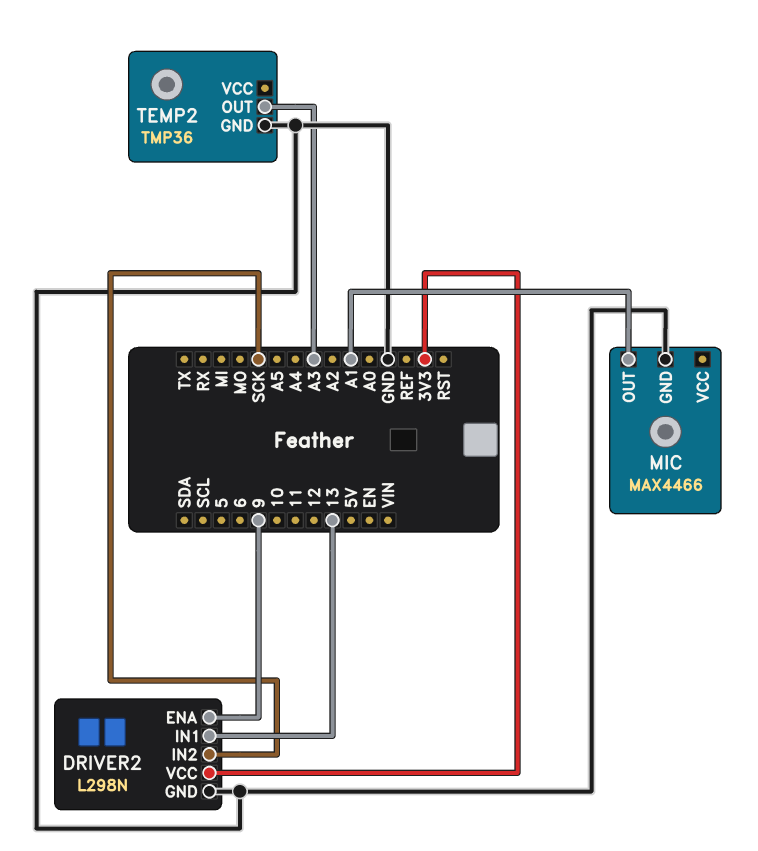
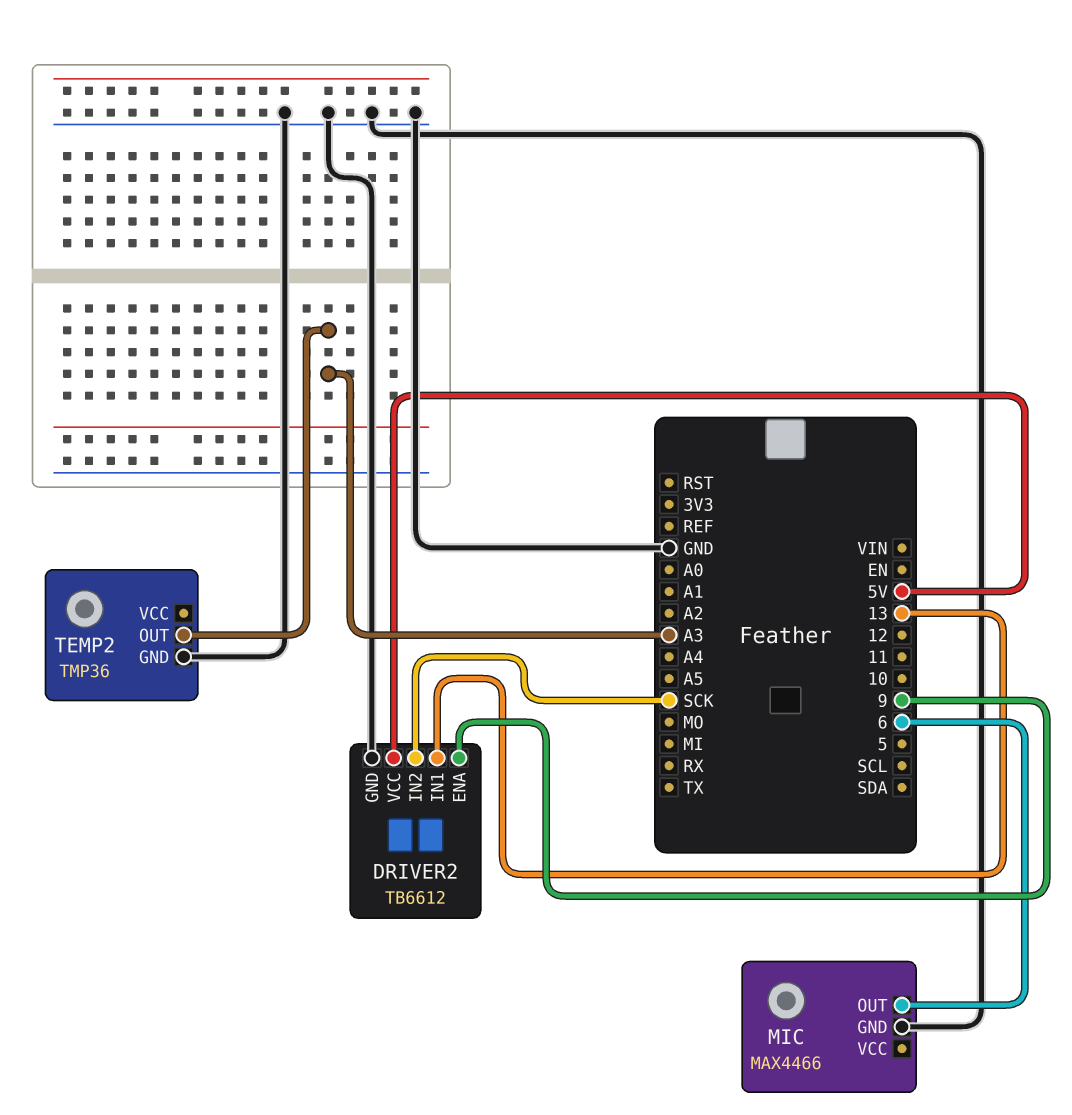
DRIVER2: L298N -> TB6612
DRIVER2 pin VCC: 3V3 -> 5V
MIC pin OUT: A1 -> 6

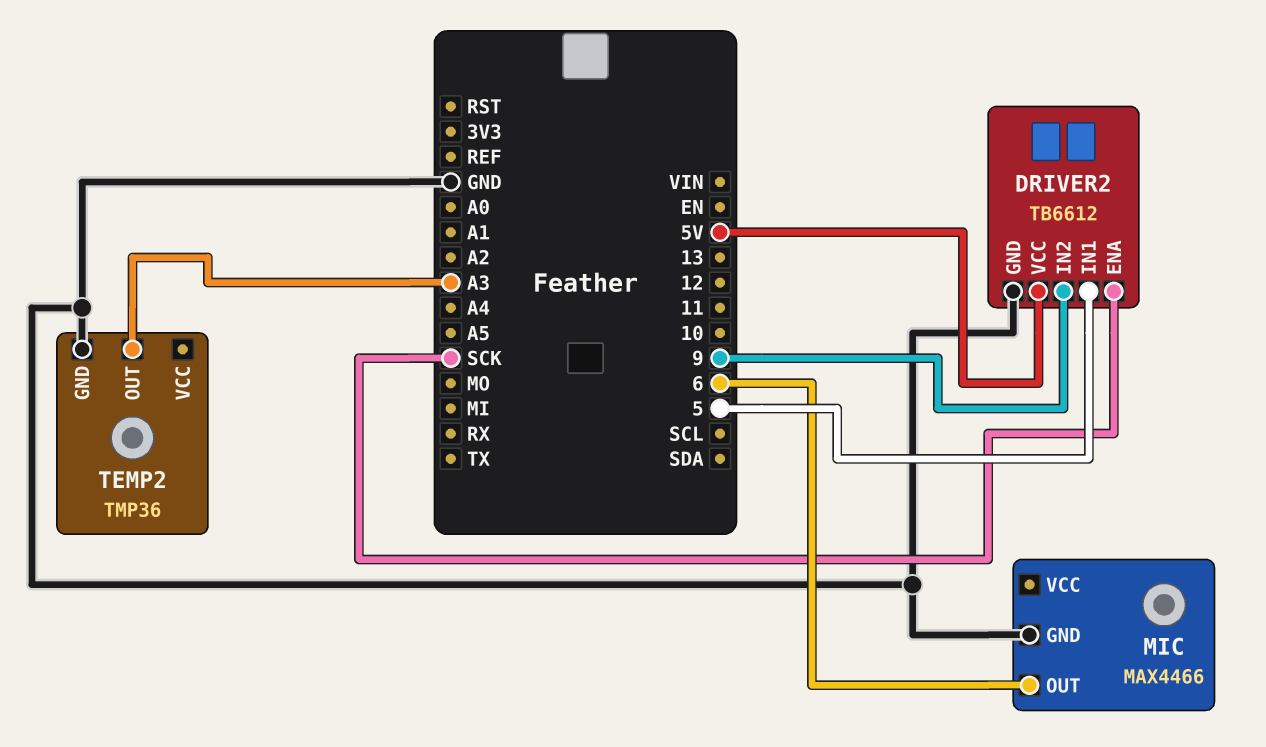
DRIVER2 pin ENA: 9 -> SCK
DRIVER2 pin IN1: 13 -> 5
DRIVER2 pin IN2: SCK -> 9

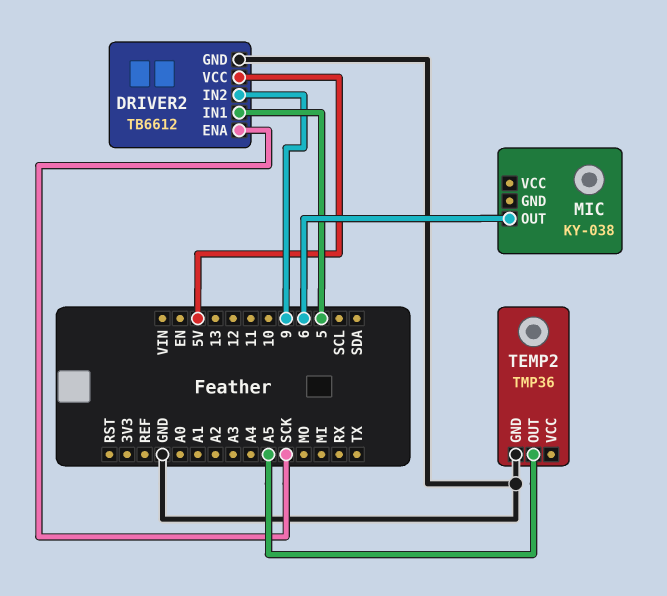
MIC: MAX4466 -> KY-038
MIC pin GND: GND -> none
TEMP2 pin OUT: A3 -> A5

